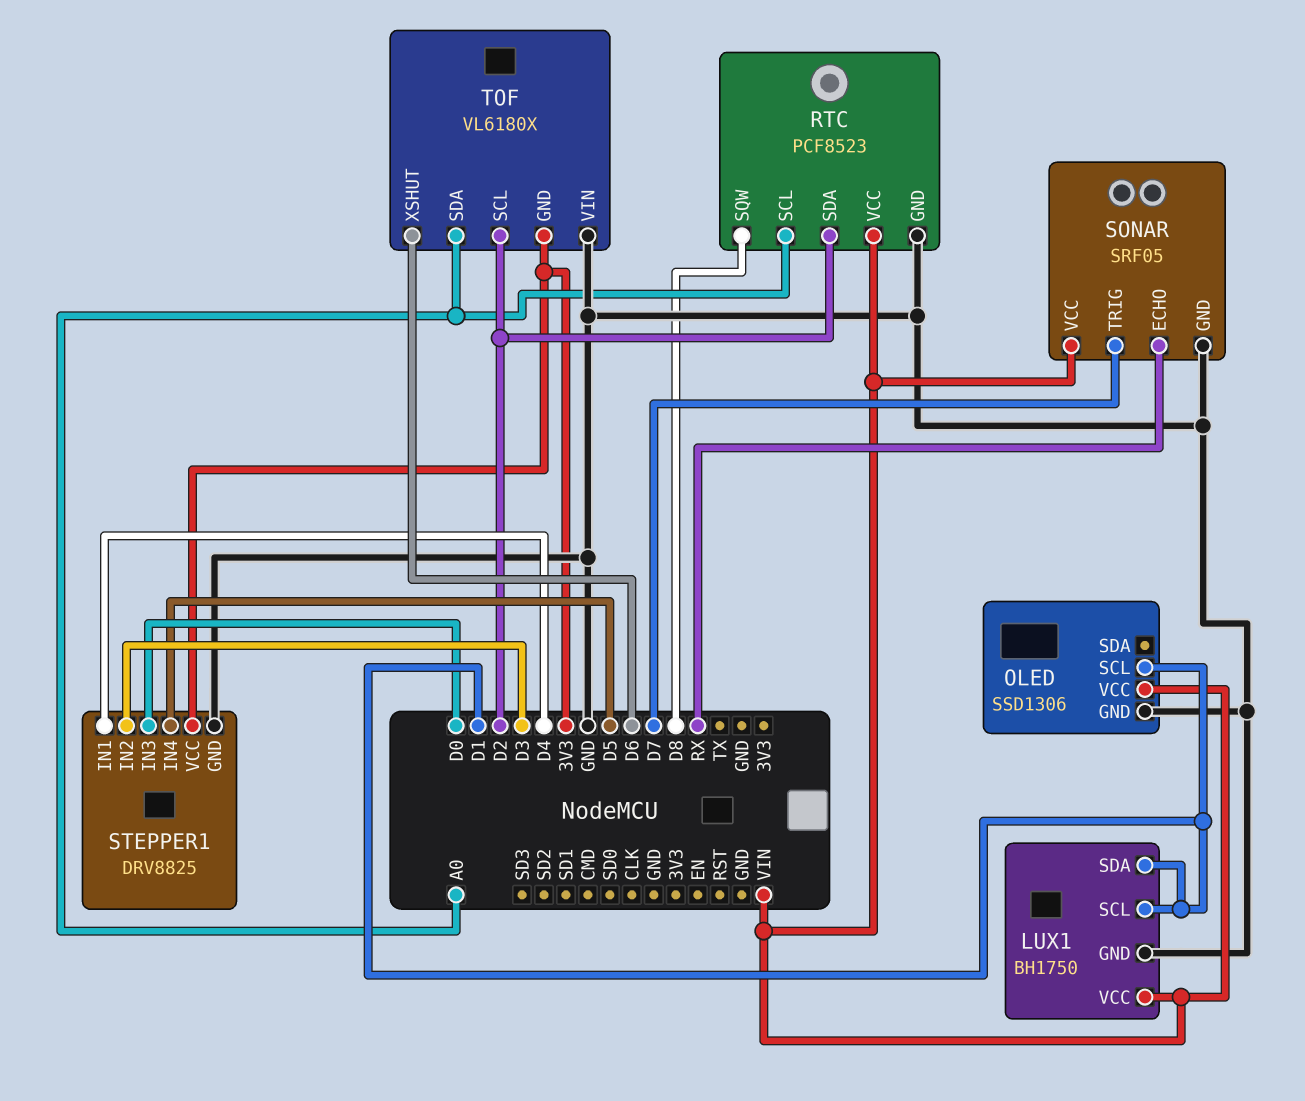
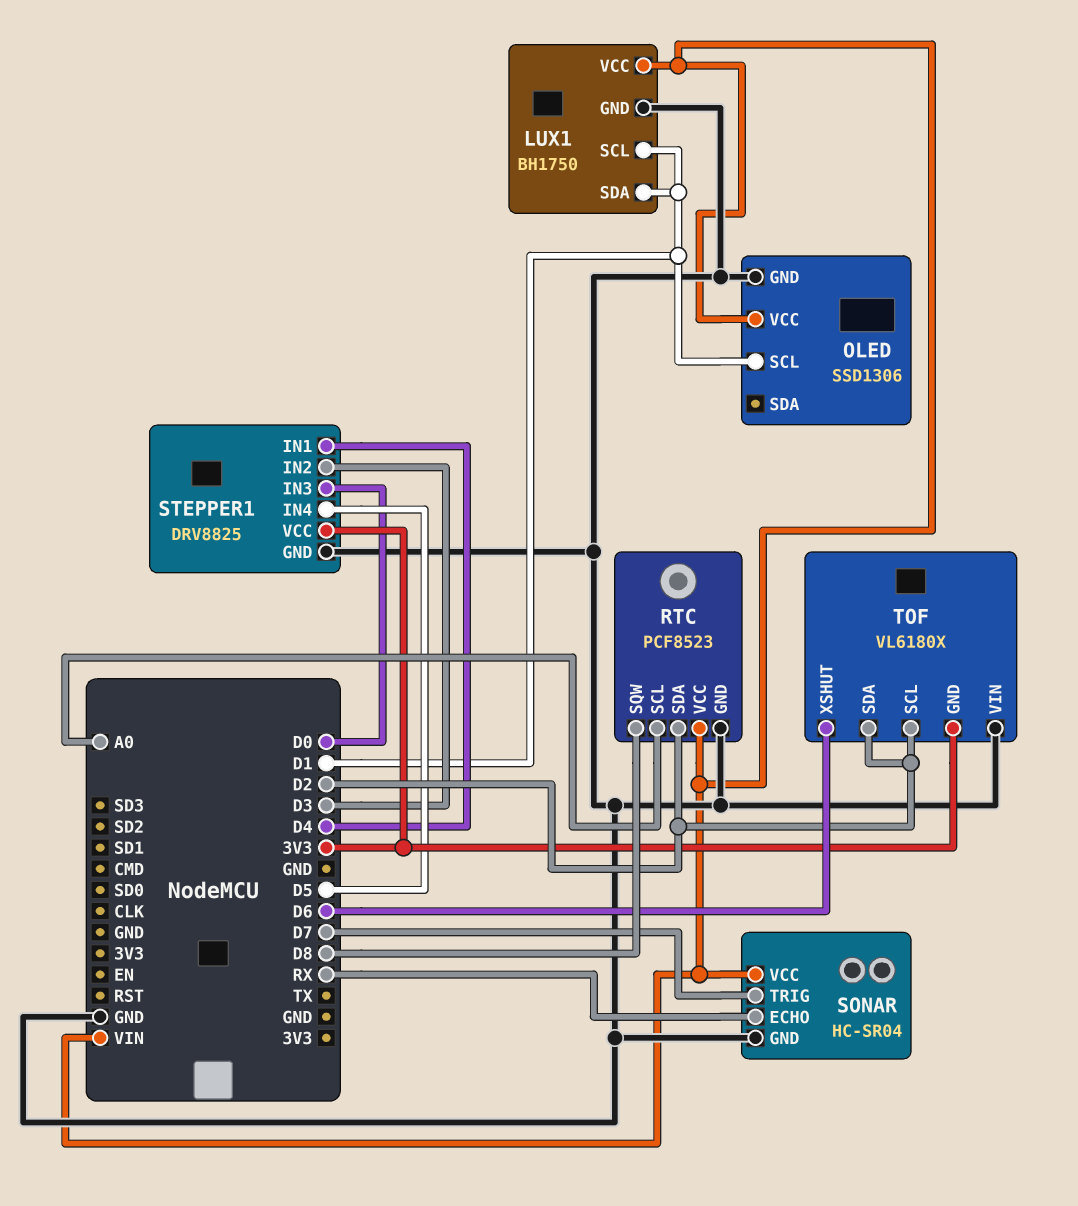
SONAR: SRF05 -> HC-SR04
TOF pin SDA: A0 -> D2

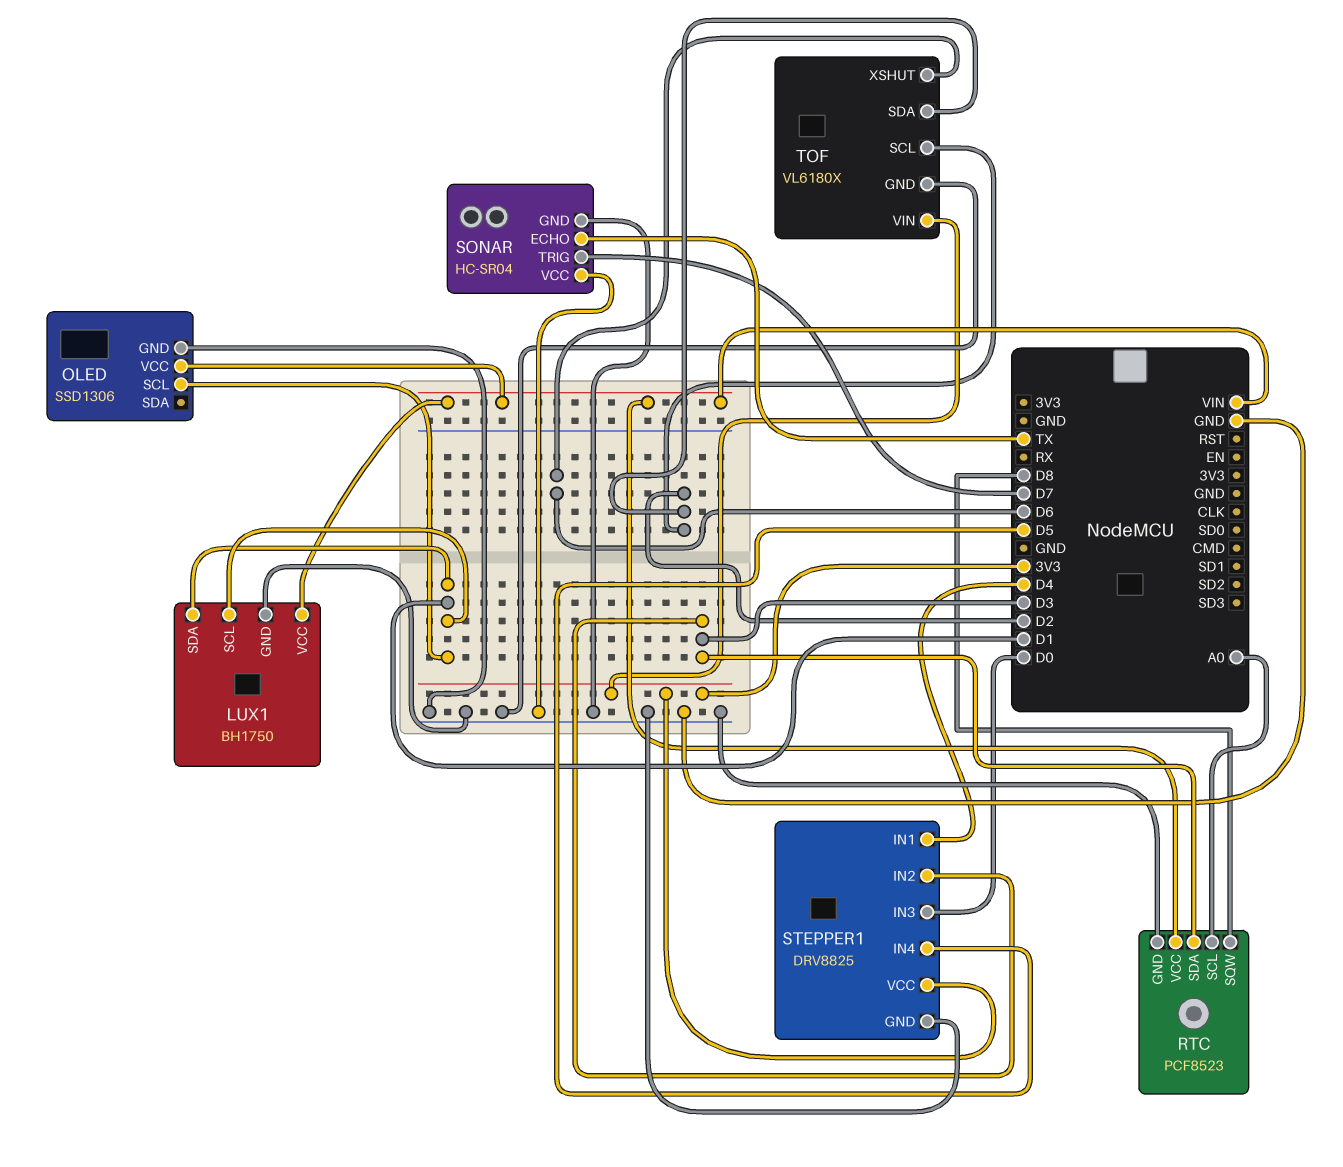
RTC pin SDA: D2 -> D3
SONAR pin ECHO: RX -> TX
SONAR pin VCC: VIN -> GND
TOF pin GND: 3V3 -> GND
TOF pin VIN: GND -> 3V3

